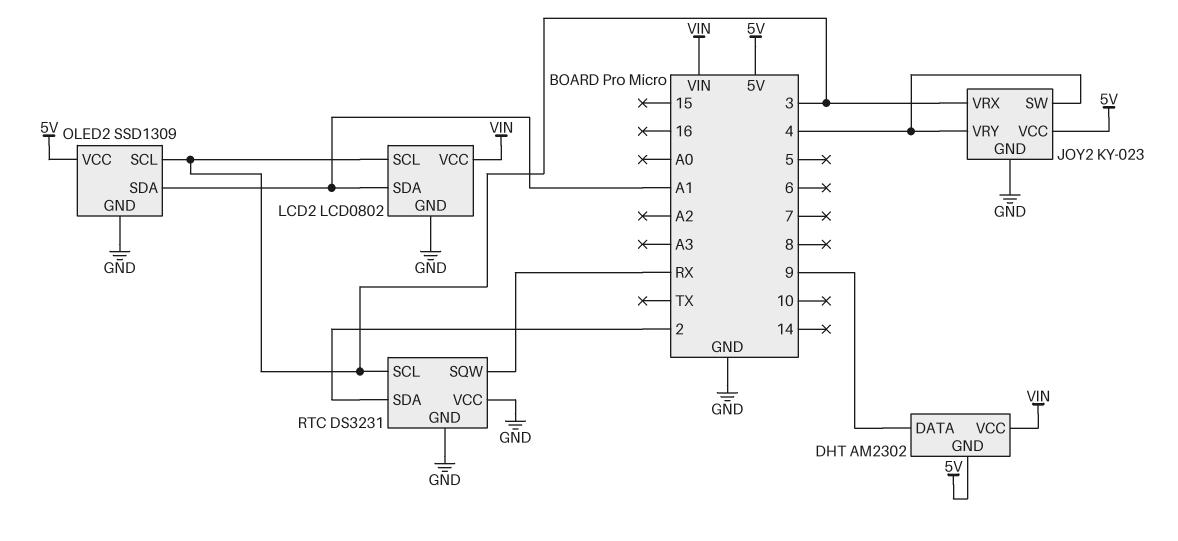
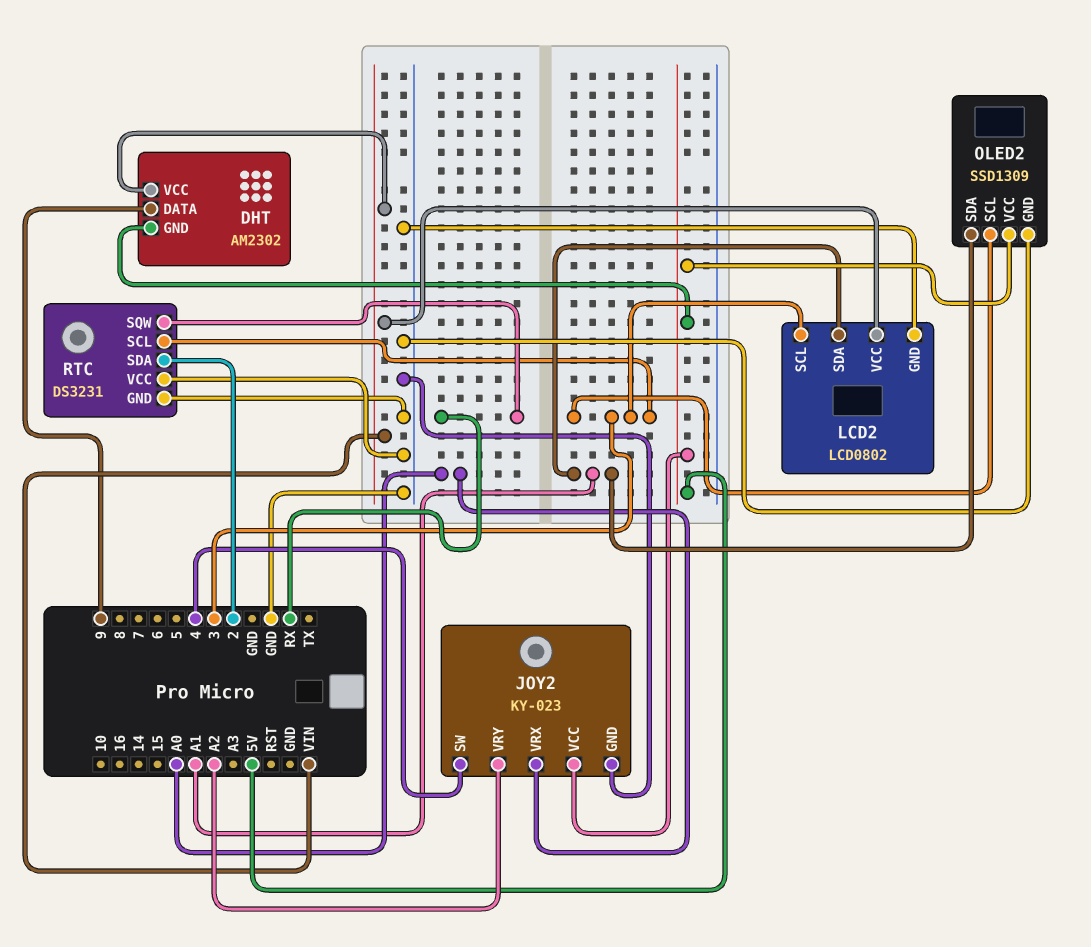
JOY2 pin VRX: 3 -> A0
JOY2 pin VRY: 4 -> A2

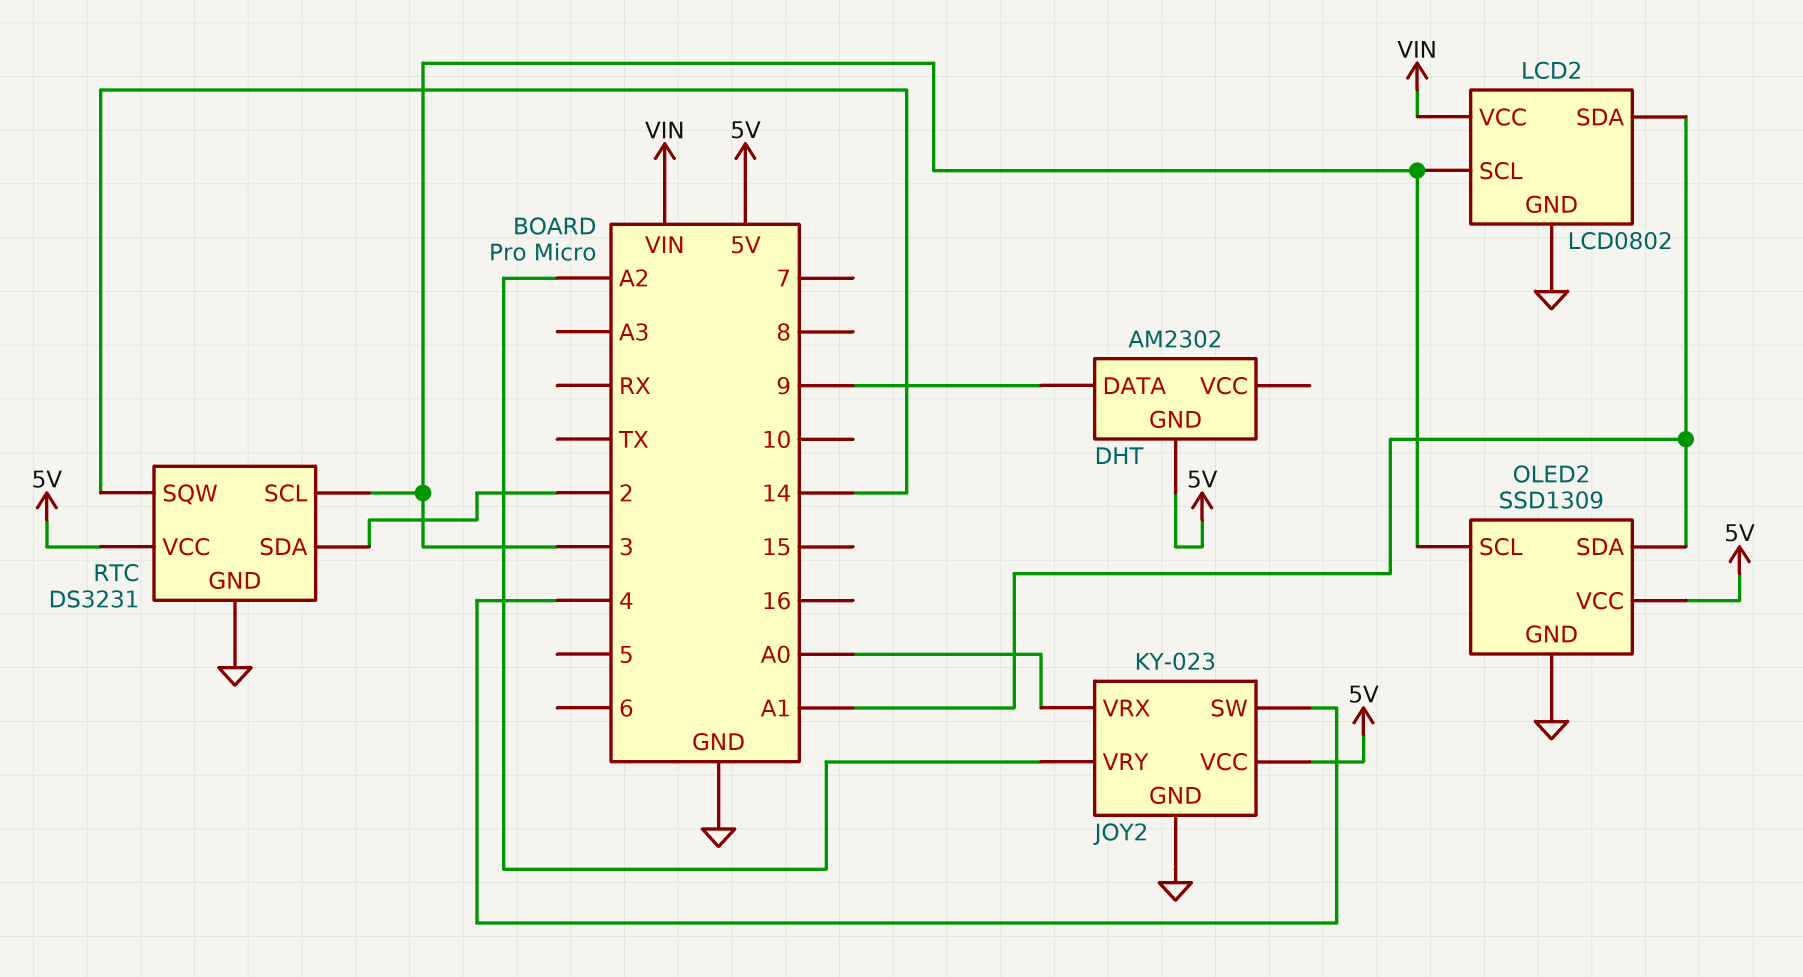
DHT pin VCC: VIN -> none
RTC pin SQW: RX -> 14
RTC pin VCC: GND -> 5V

